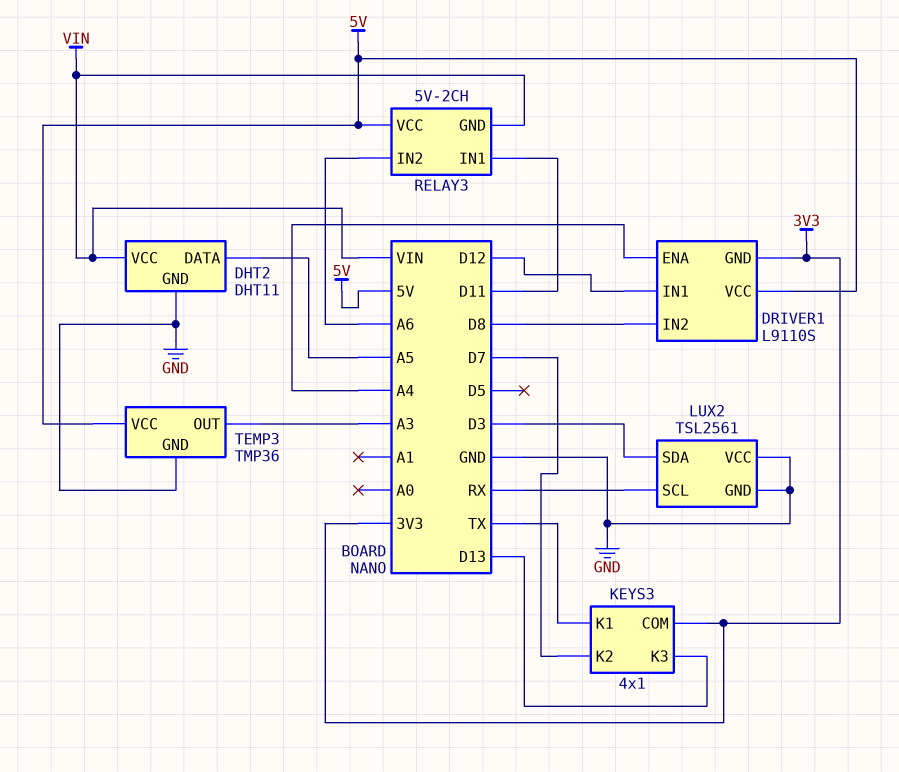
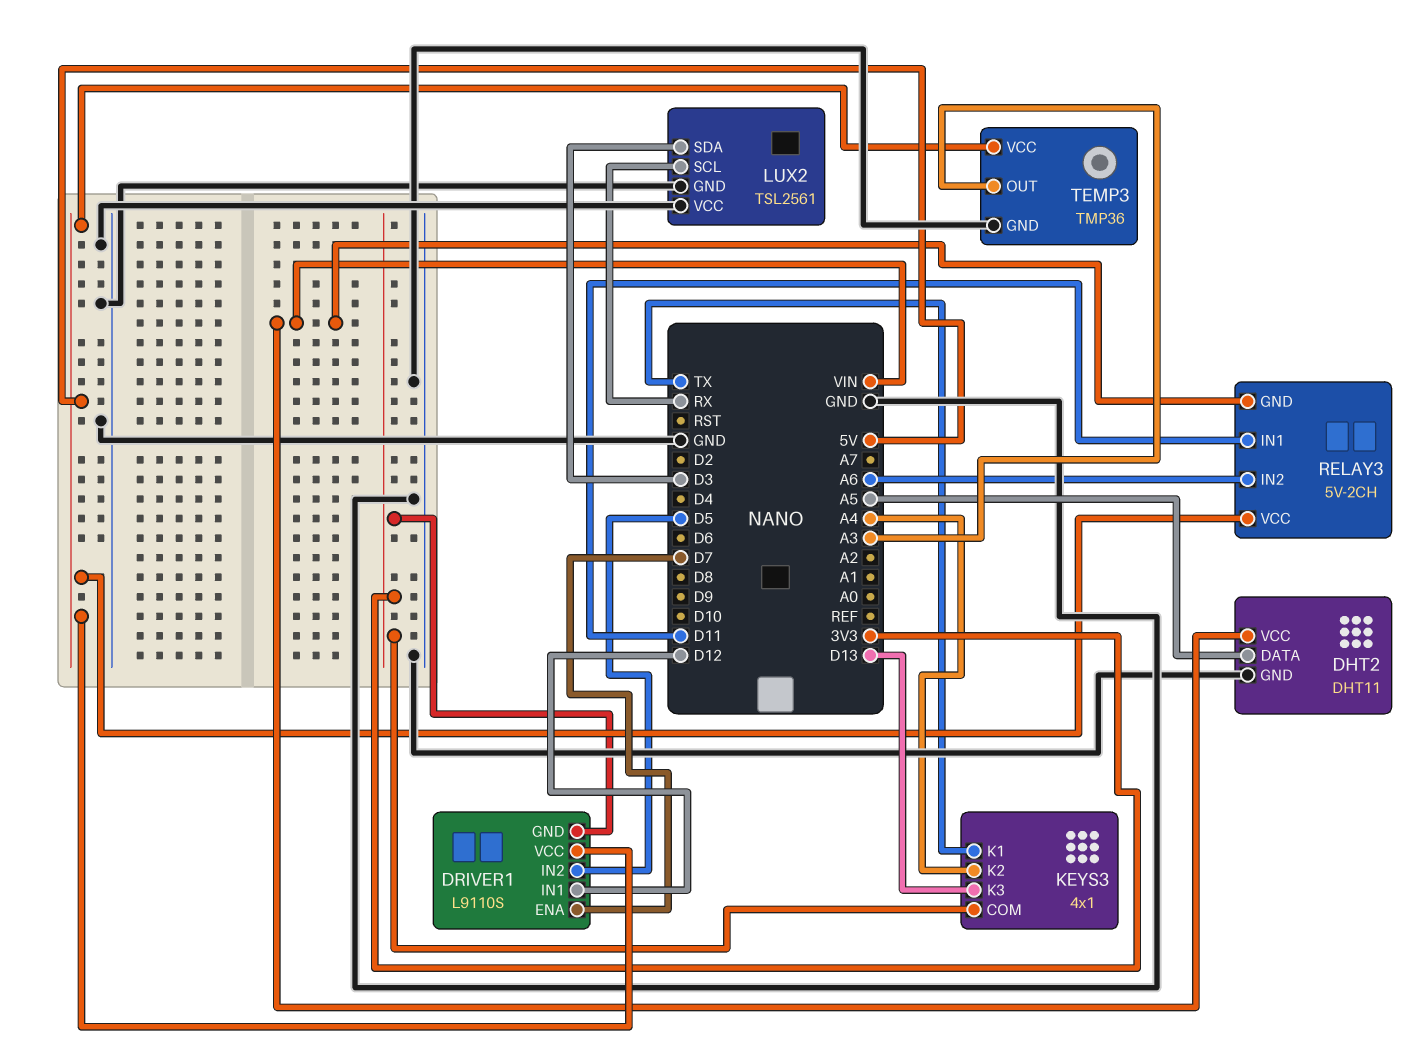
DRIVER1 pin ENA: A4 -> D7
DRIVER1 pin IN2: D8 -> D5
KEYS3 pin K2: D7 -> A4

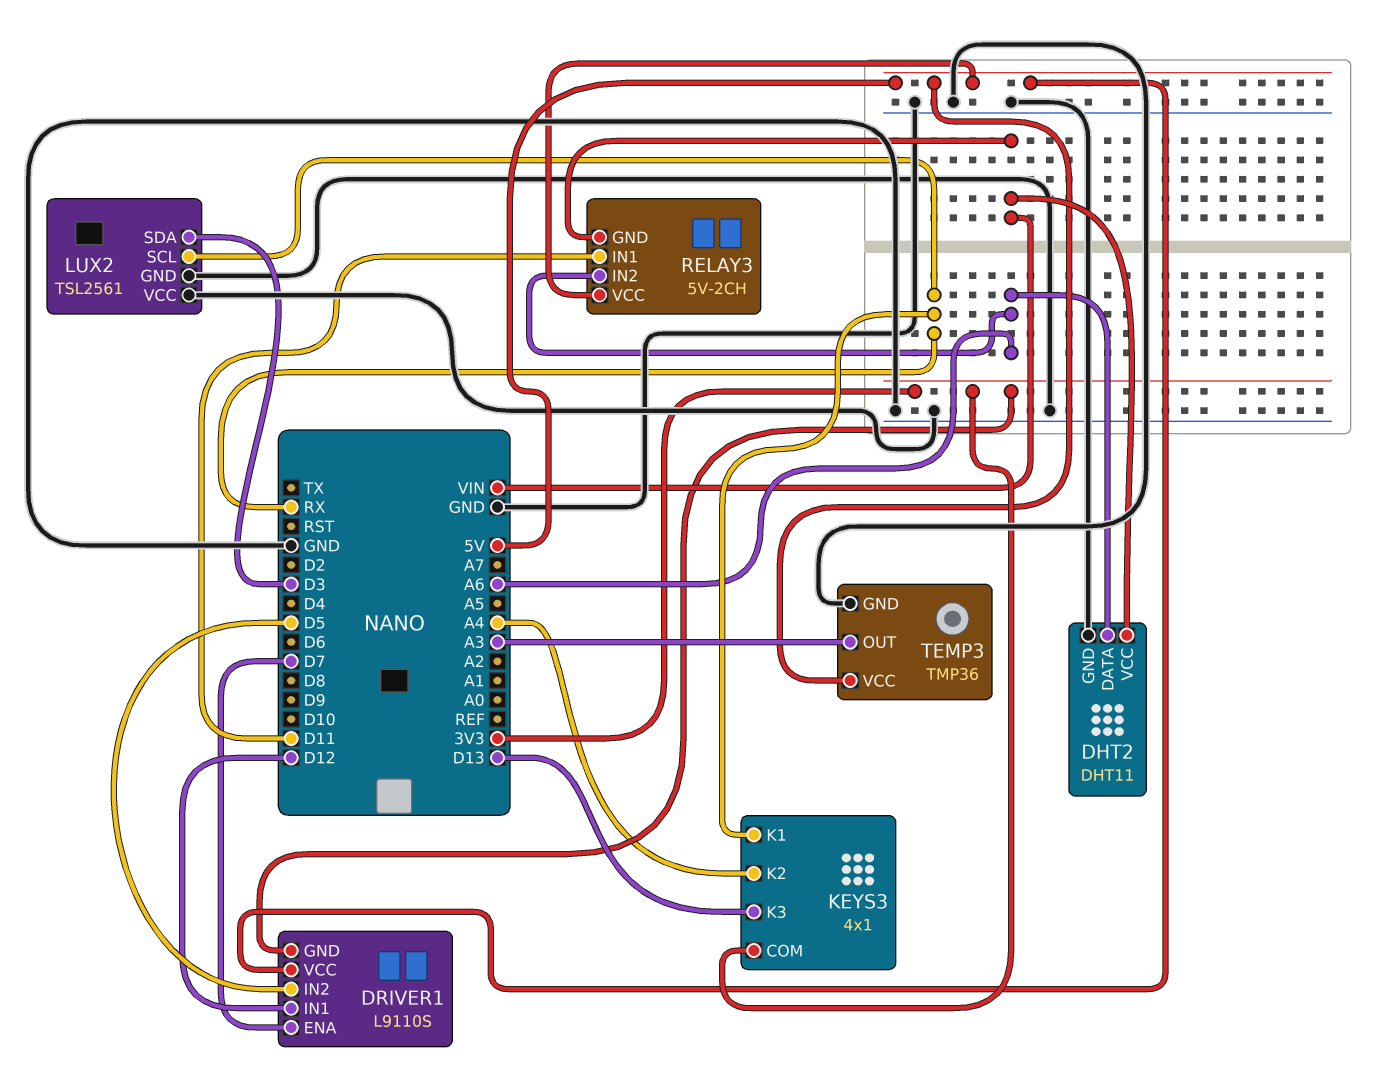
DHT2 pin DATA: A5 -> A6
KEYS3 pin K1: TX -> RX

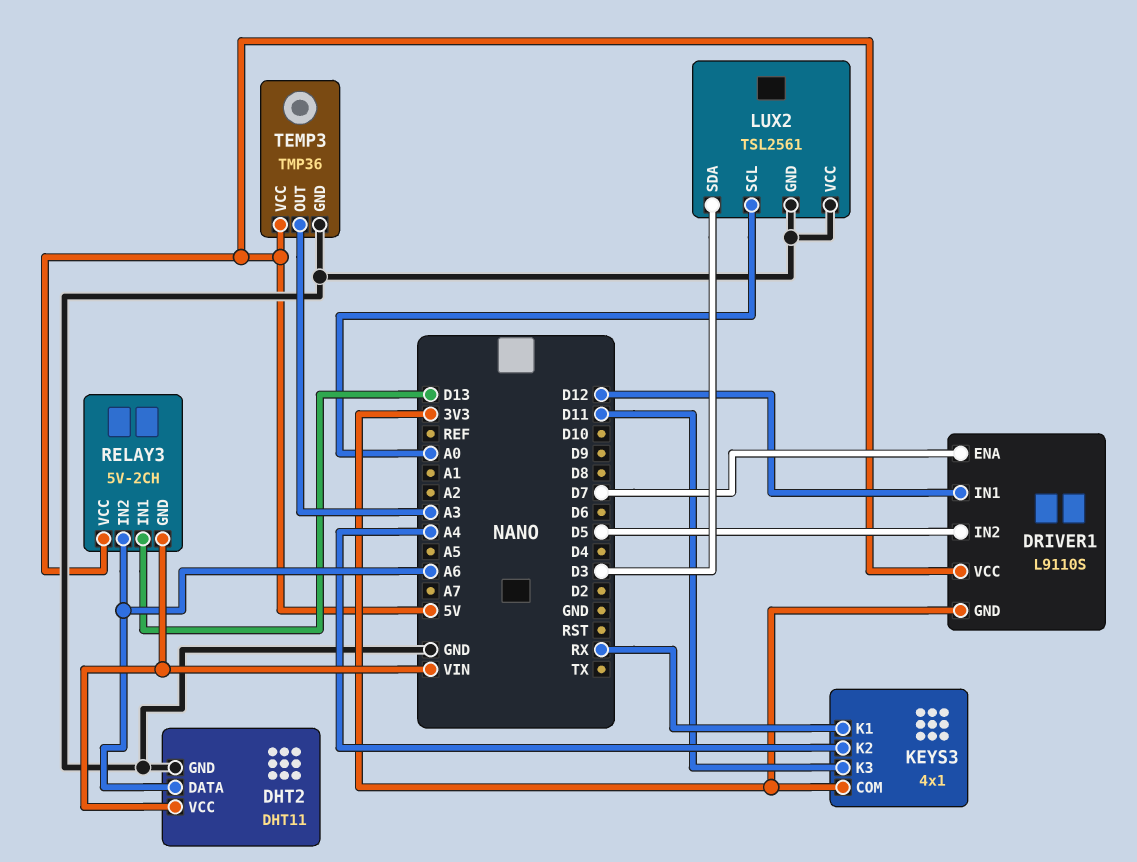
KEYS3 pin K3: D13 -> D11
LUX2 pin SCL: RX -> A0
RELAY3 pin IN1: D11 -> D13

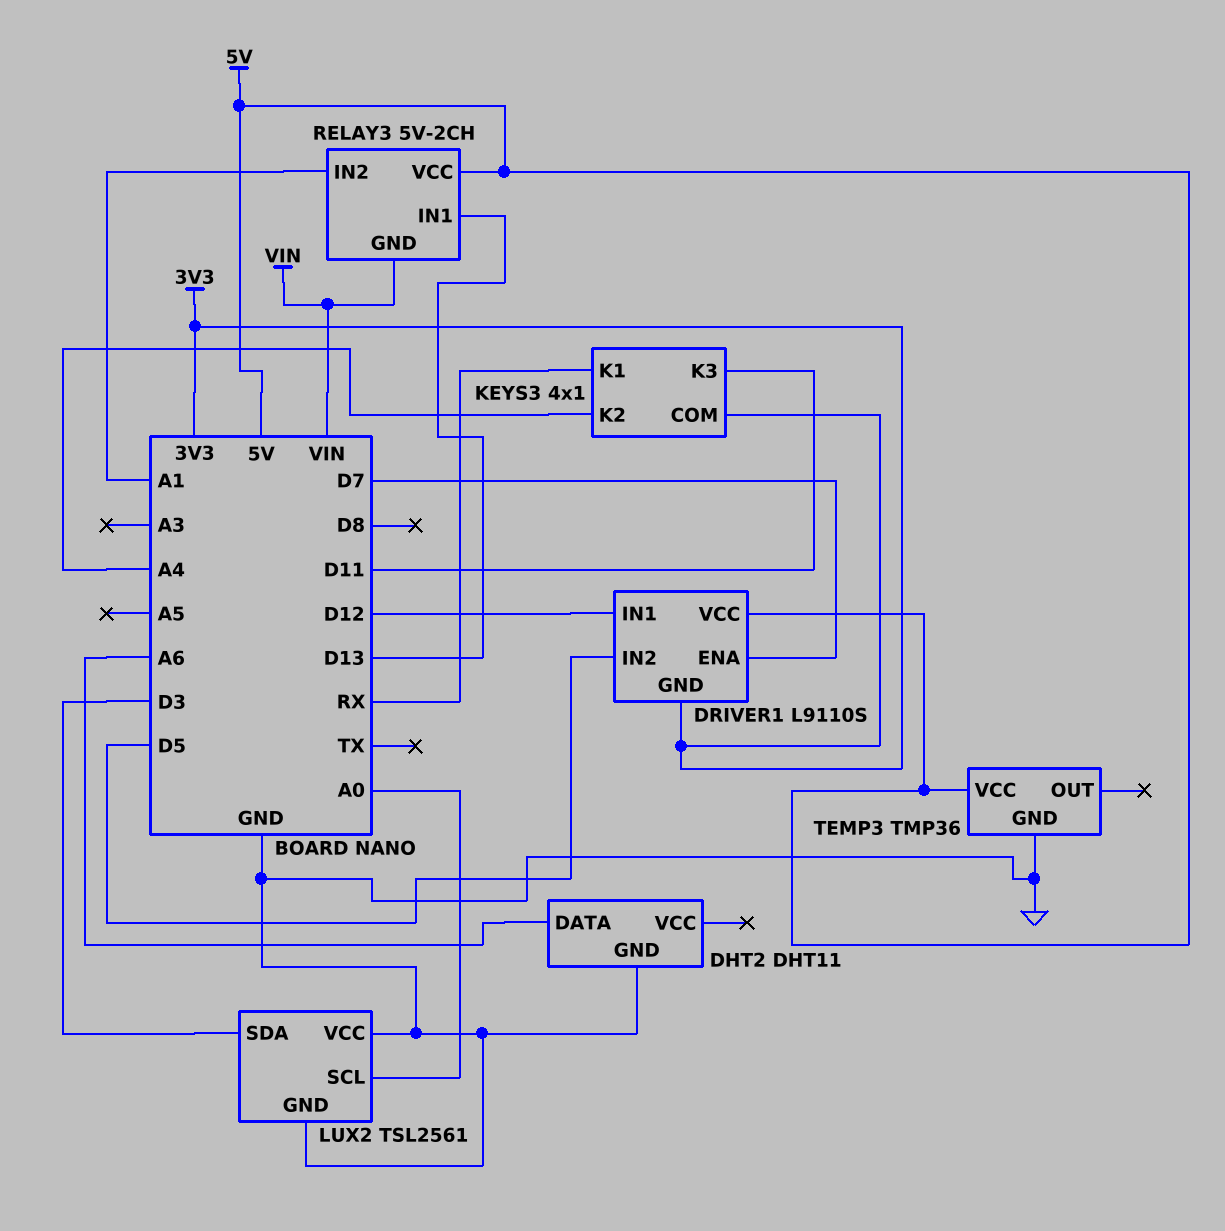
DHT2 pin VCC: VIN -> none
RELAY3 pin IN2: A6 -> A1
TEMP3 pin OUT: A3 -> none

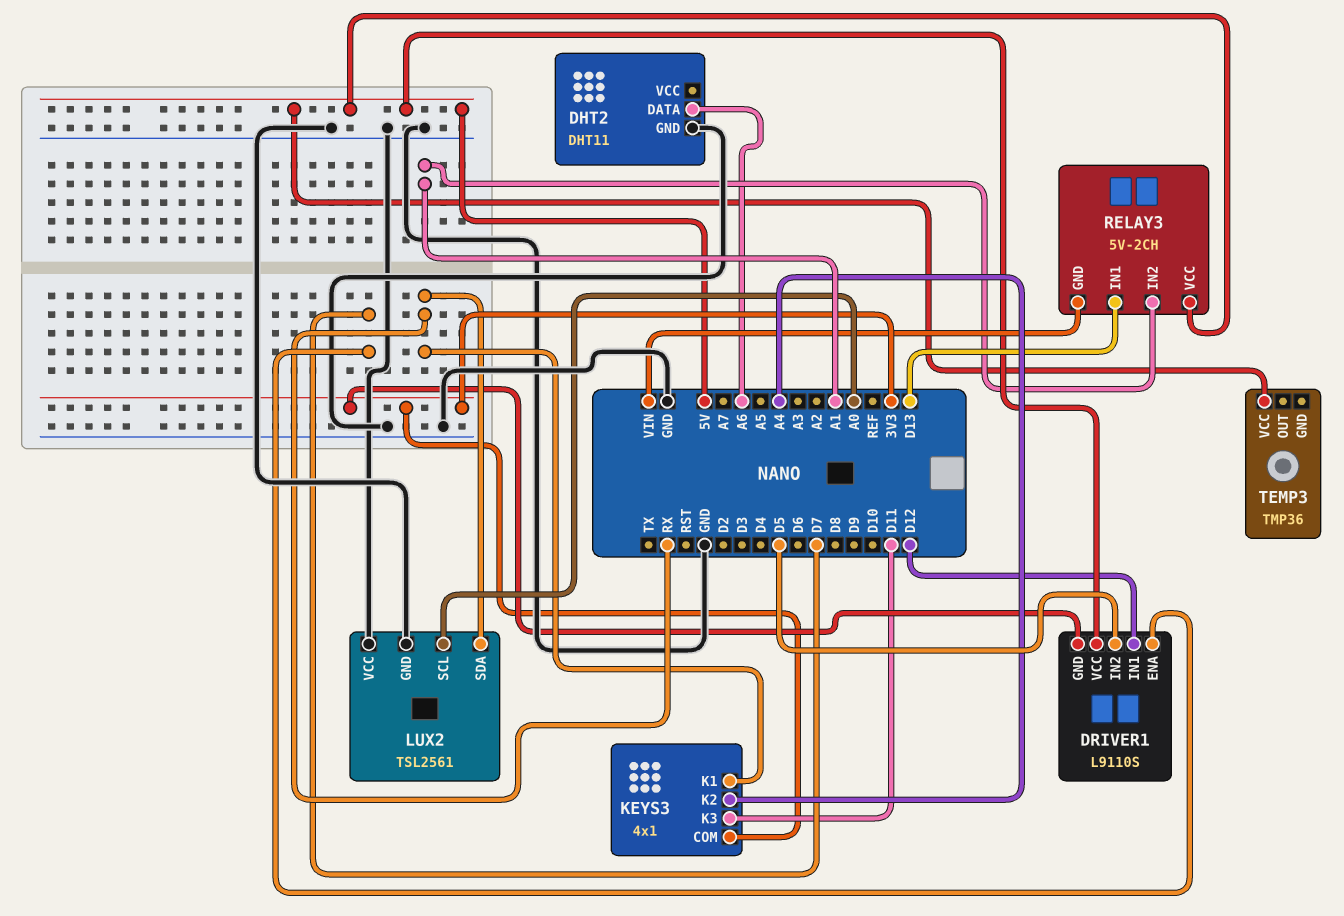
LUX2 pin SDA: D3 -> RX
TEMP3 pin GND: GND -> none

